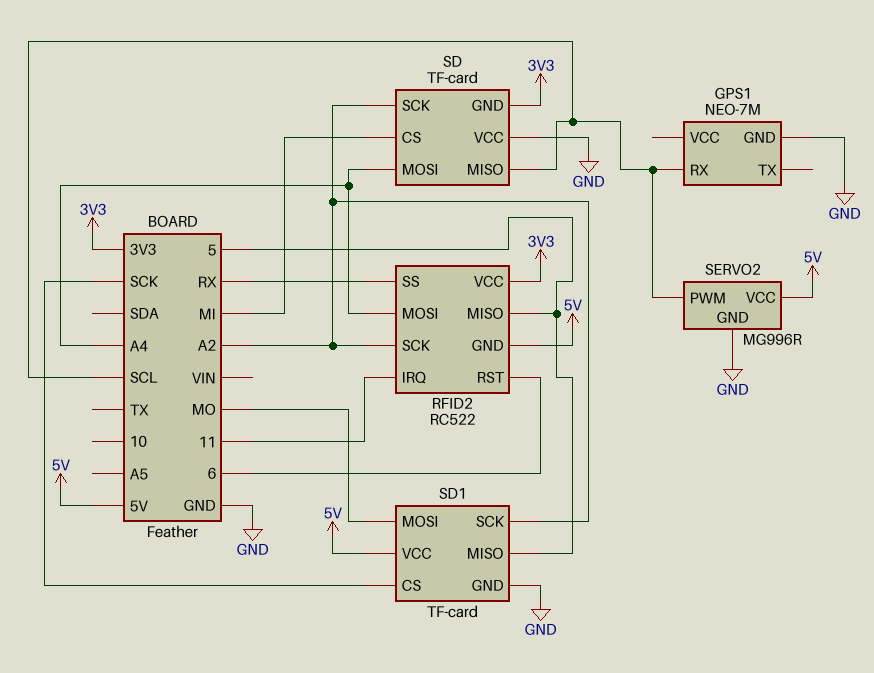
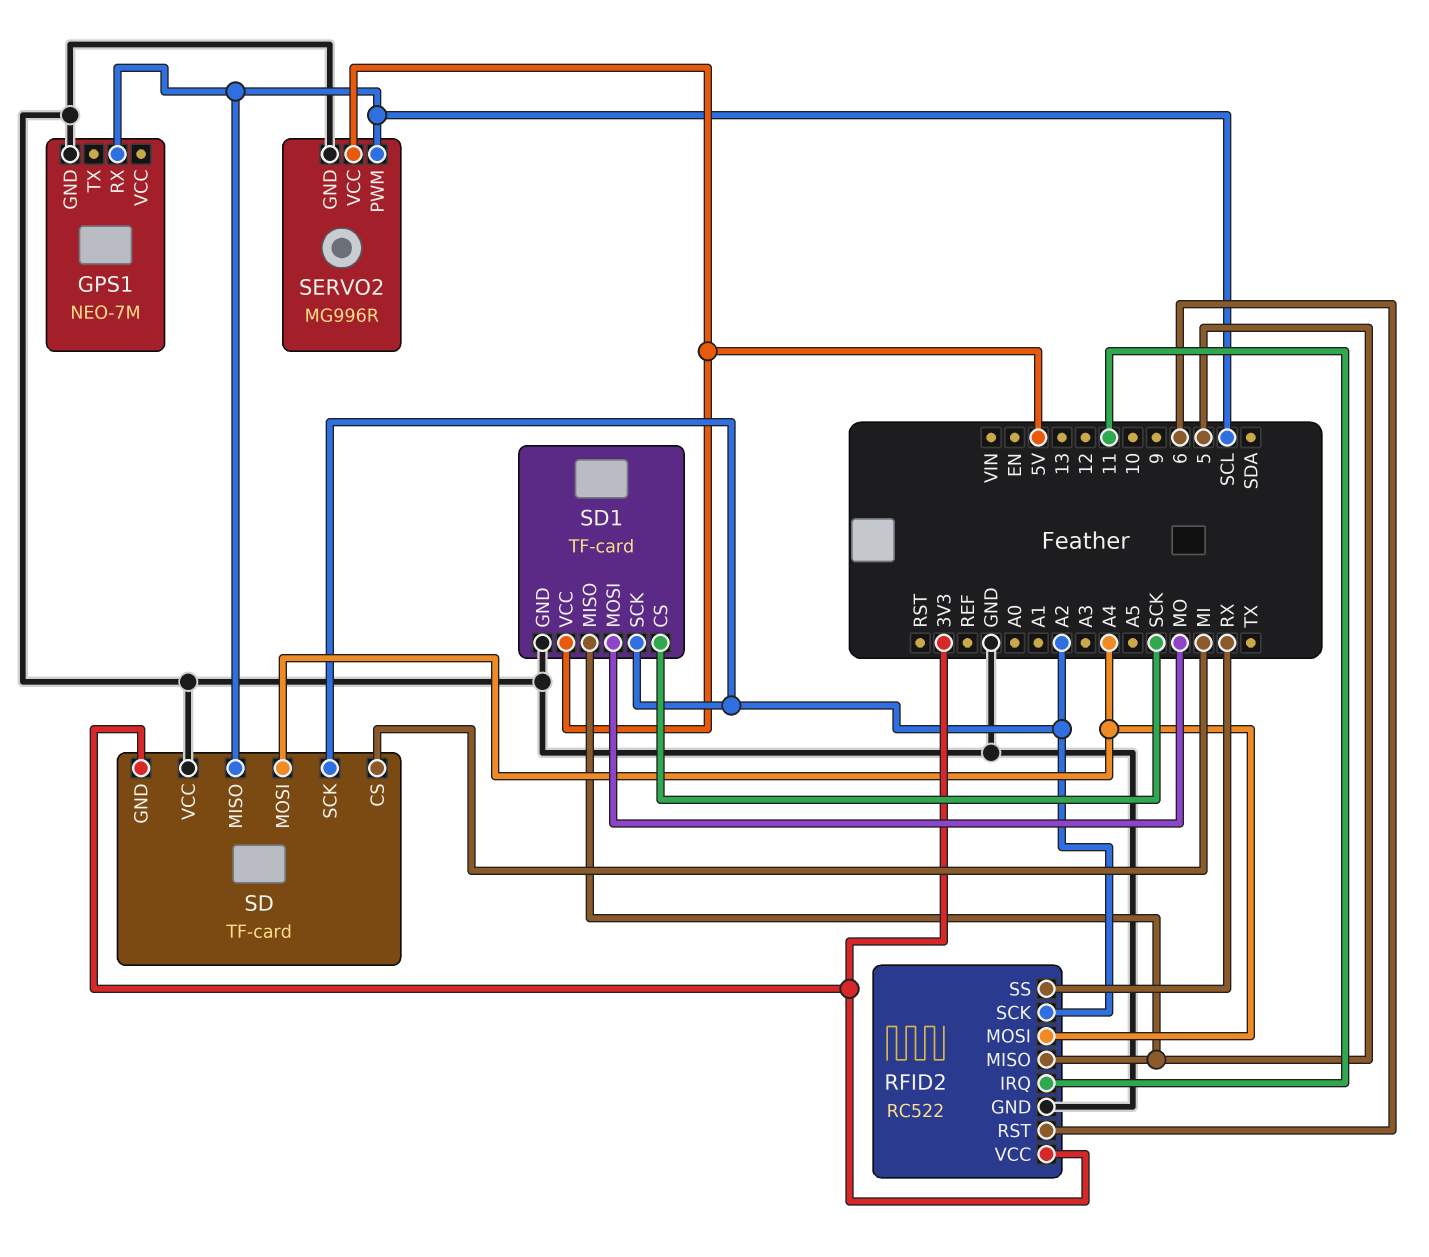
RFID2 pin GND: 5V -> GND

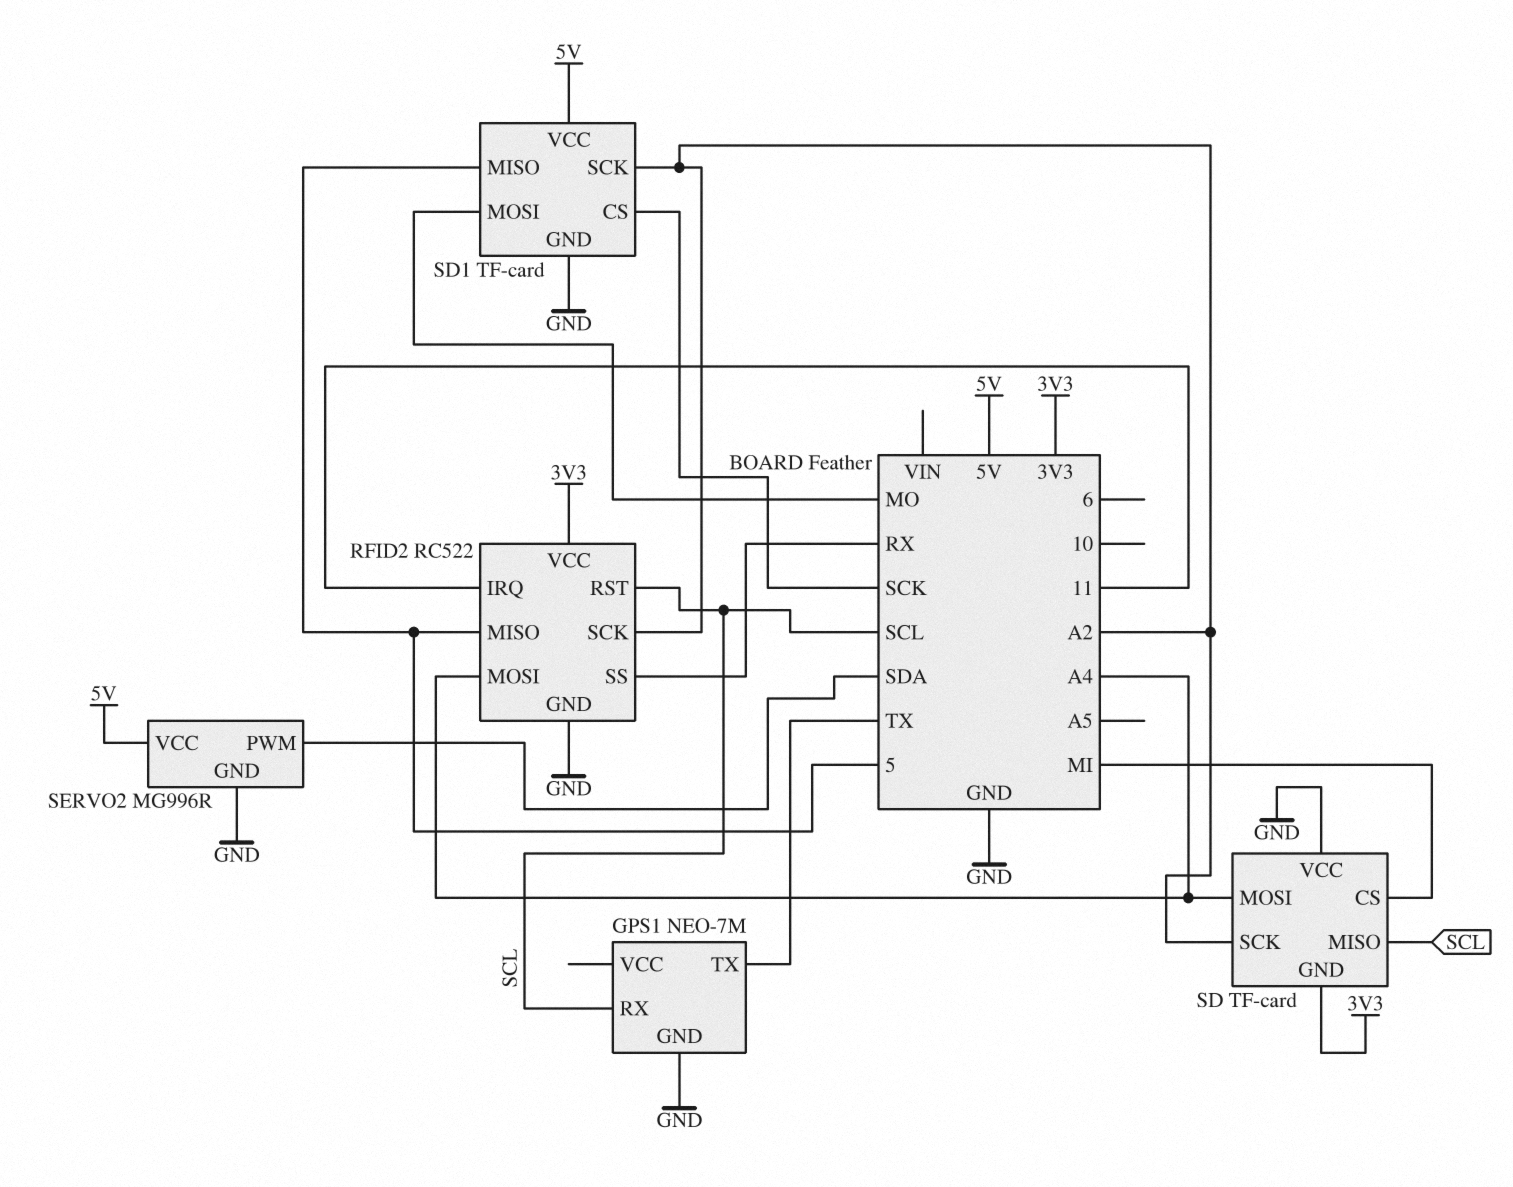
GPS1 pin TX: none -> TX
RFID2 pin RST: 6 -> SCL
SERVO2 pin PWM: SCL -> SDA

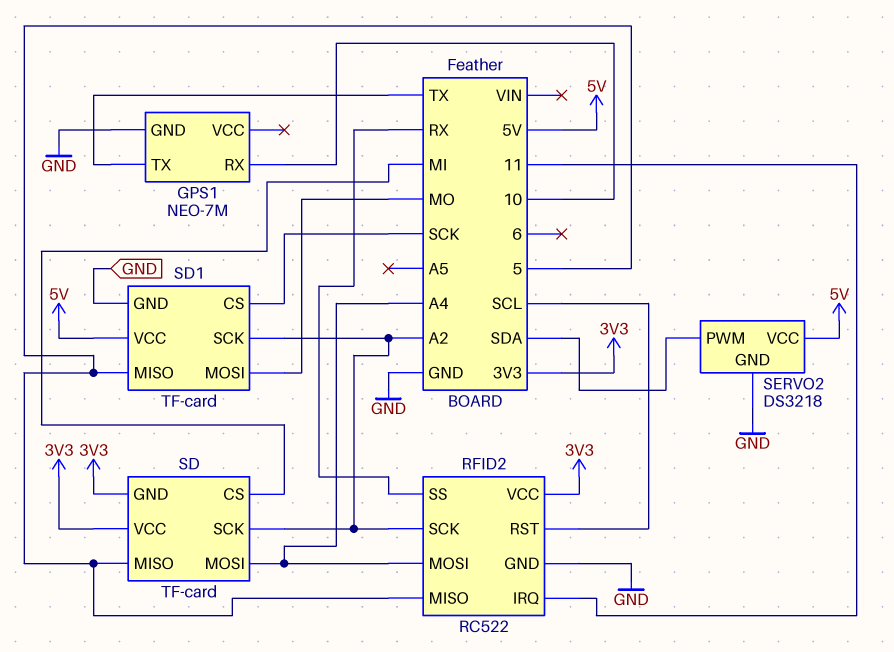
GPS1 pin RX: SCL -> 10
SD pin MISO: SCL -> 5
SD pin VCC: GND -> 3V3
SERVO2: MG996R -> DS3218

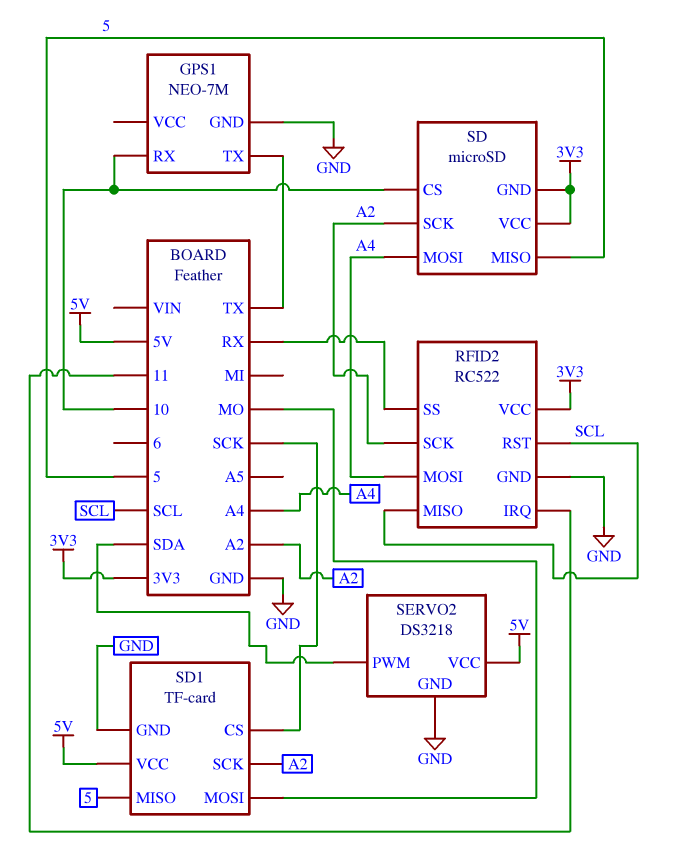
RFID2 pin MISO: 5 -> SCL
SD: TF-card -> microSD
SD pin CS: MI -> 10

